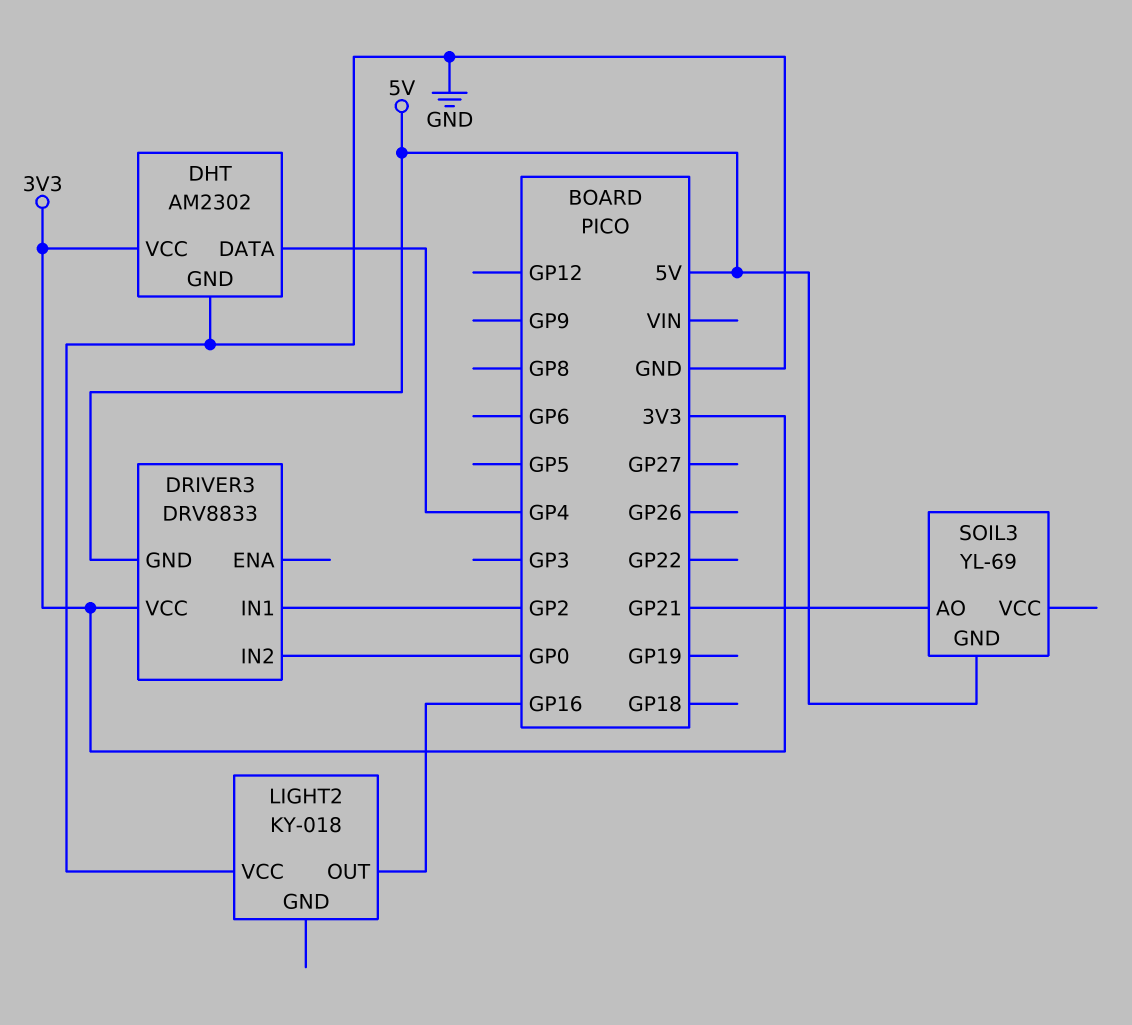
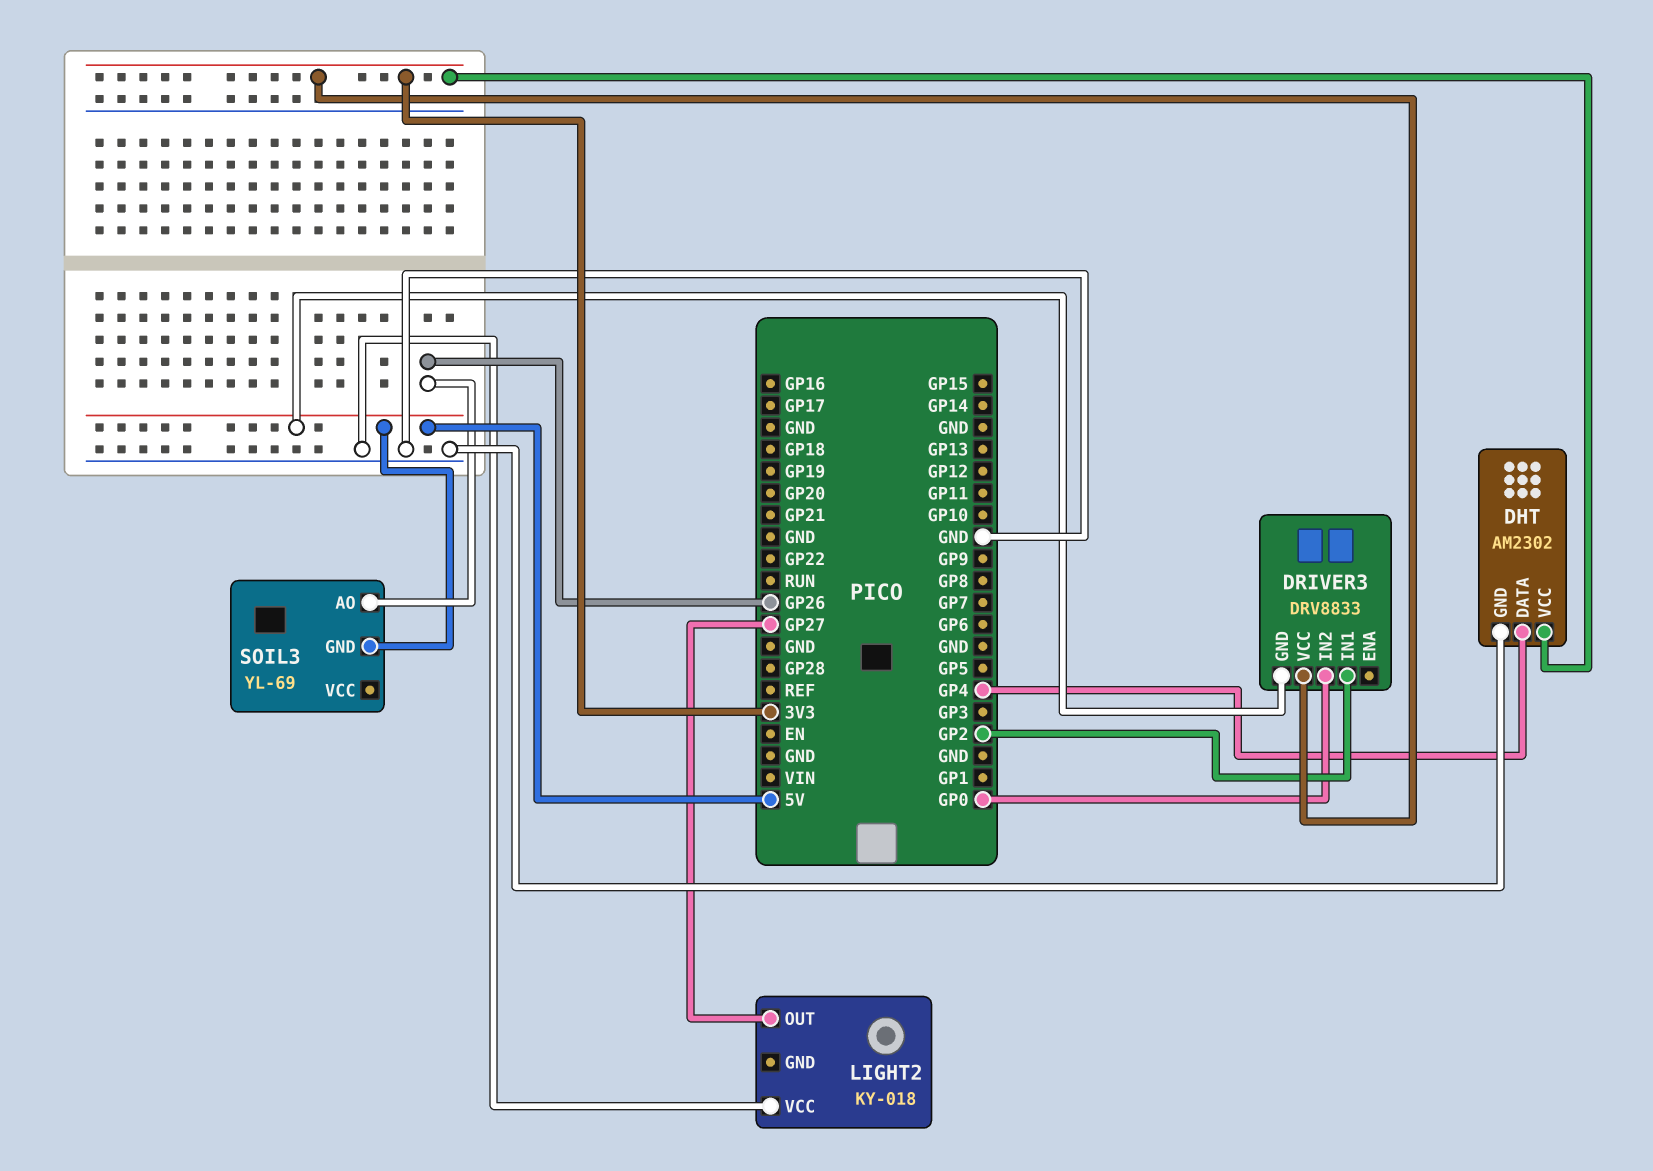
LIGHT2 pin OUT: GP16 -> GP27
SOIL3 pin AO: GP21 -> GP26

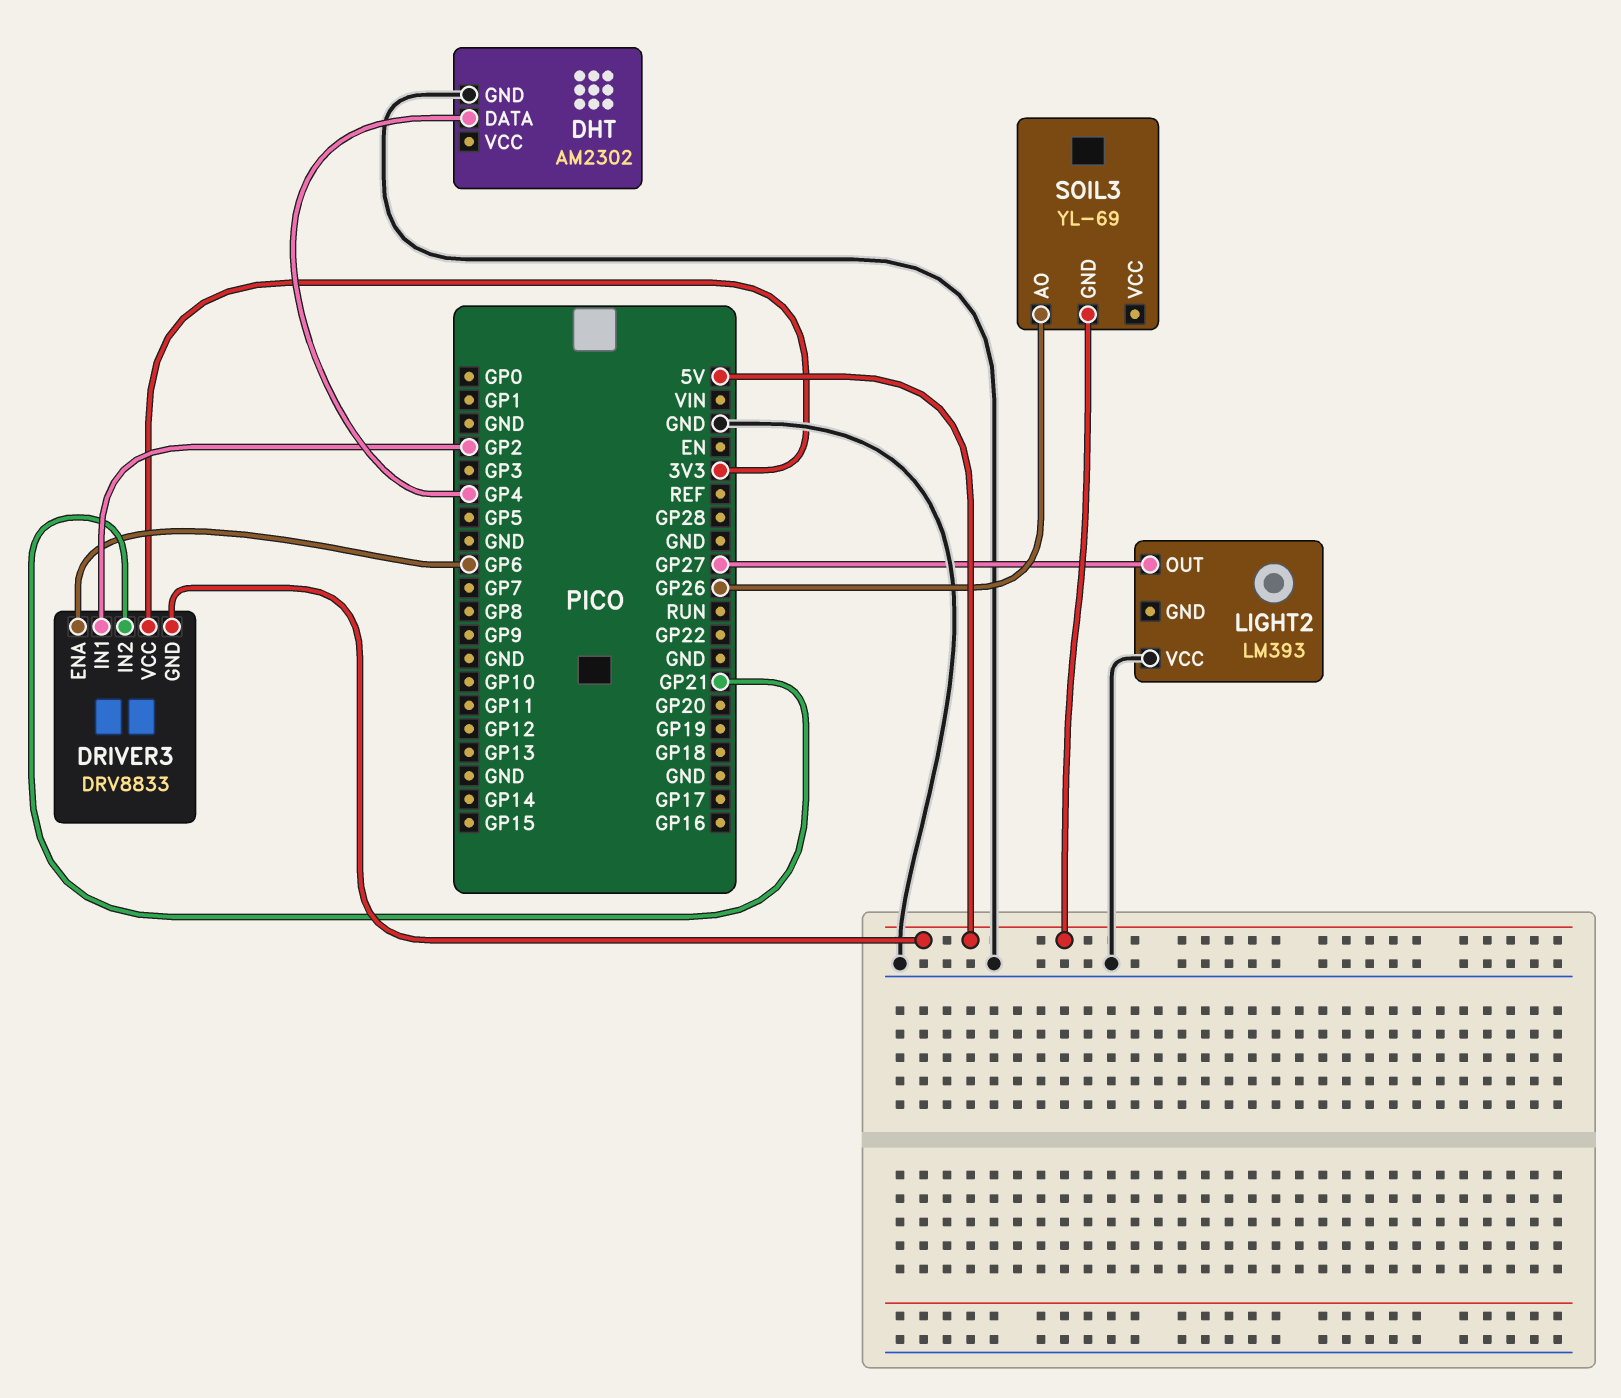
DHT pin VCC: 3V3 -> none
DRIVER3 pin ENA: none -> GP6
DRIVER3 pin IN2: GP0 -> GP21
LIGHT2: KY-018 -> LM393

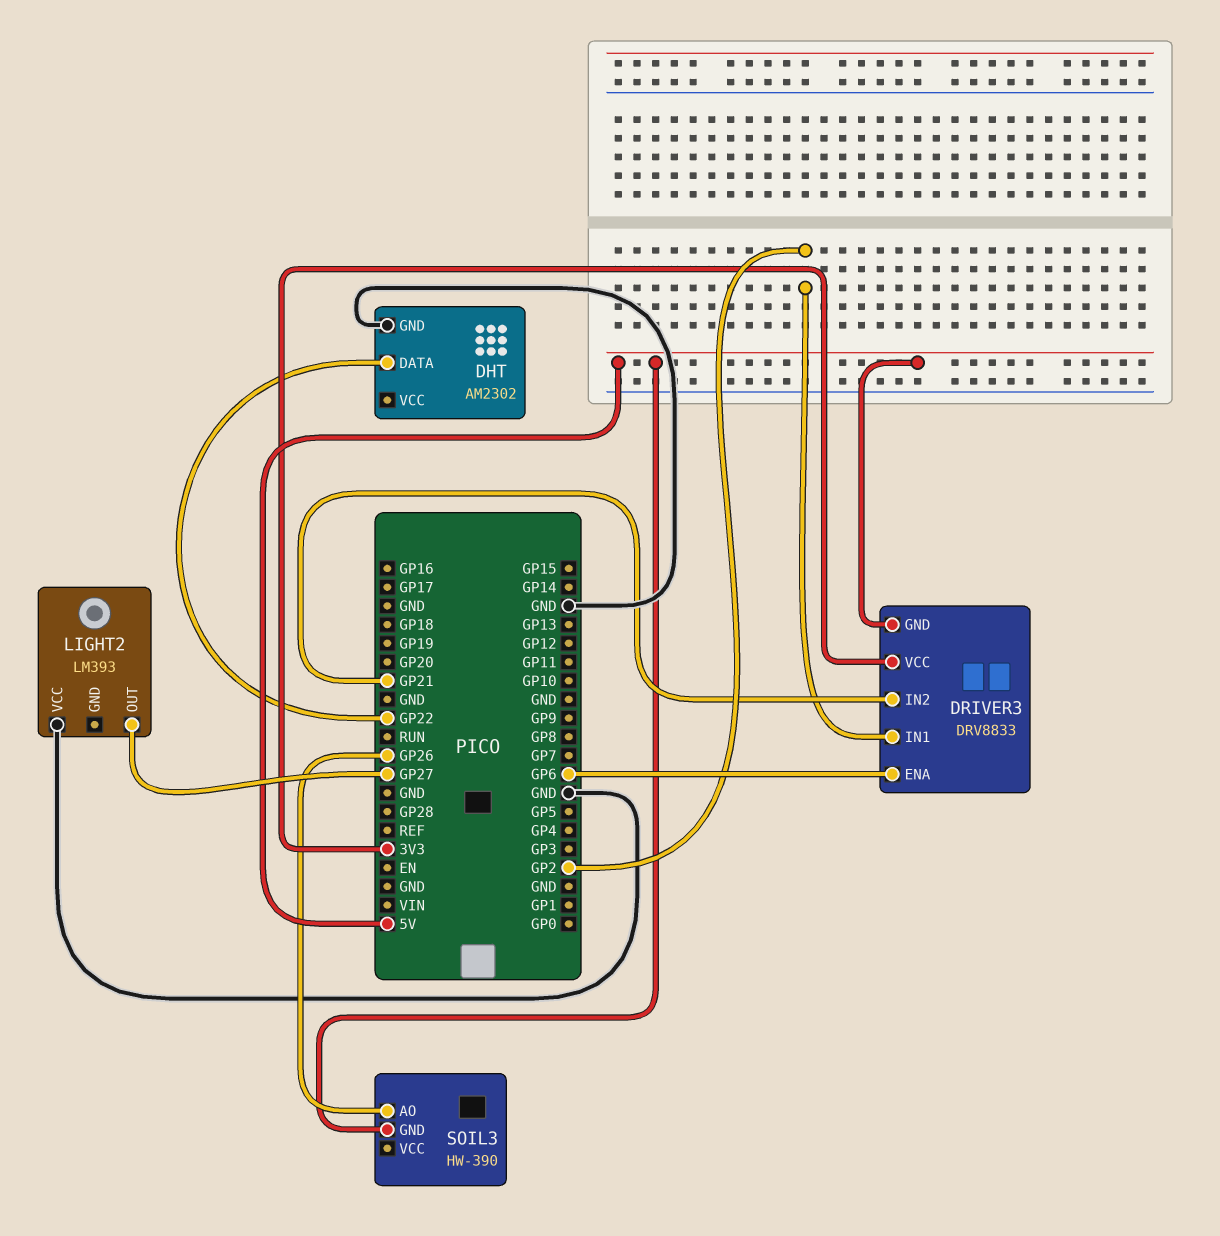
DHT pin DATA: GP4 -> GP22
SOIL3: YL-69 -> HW-390

